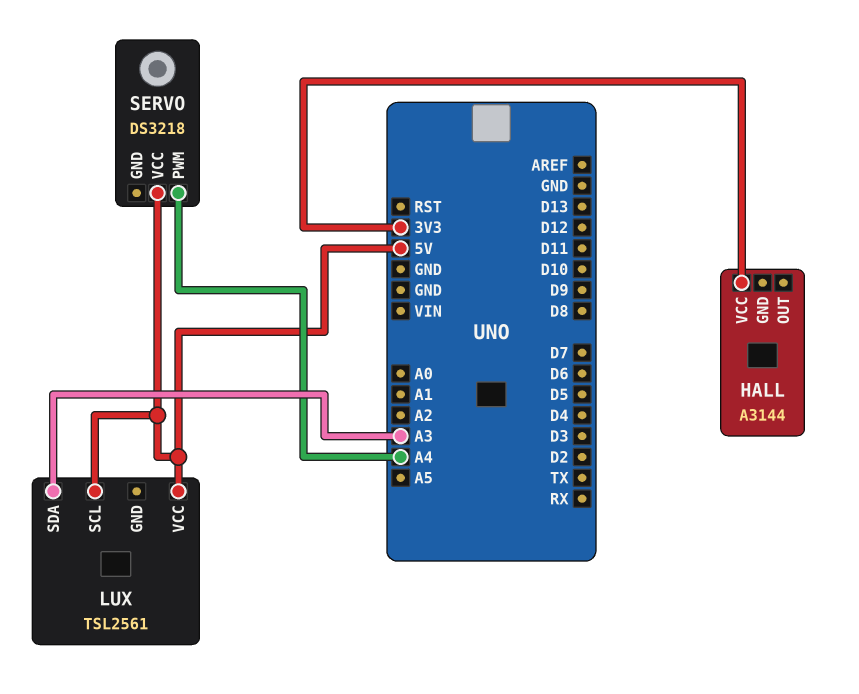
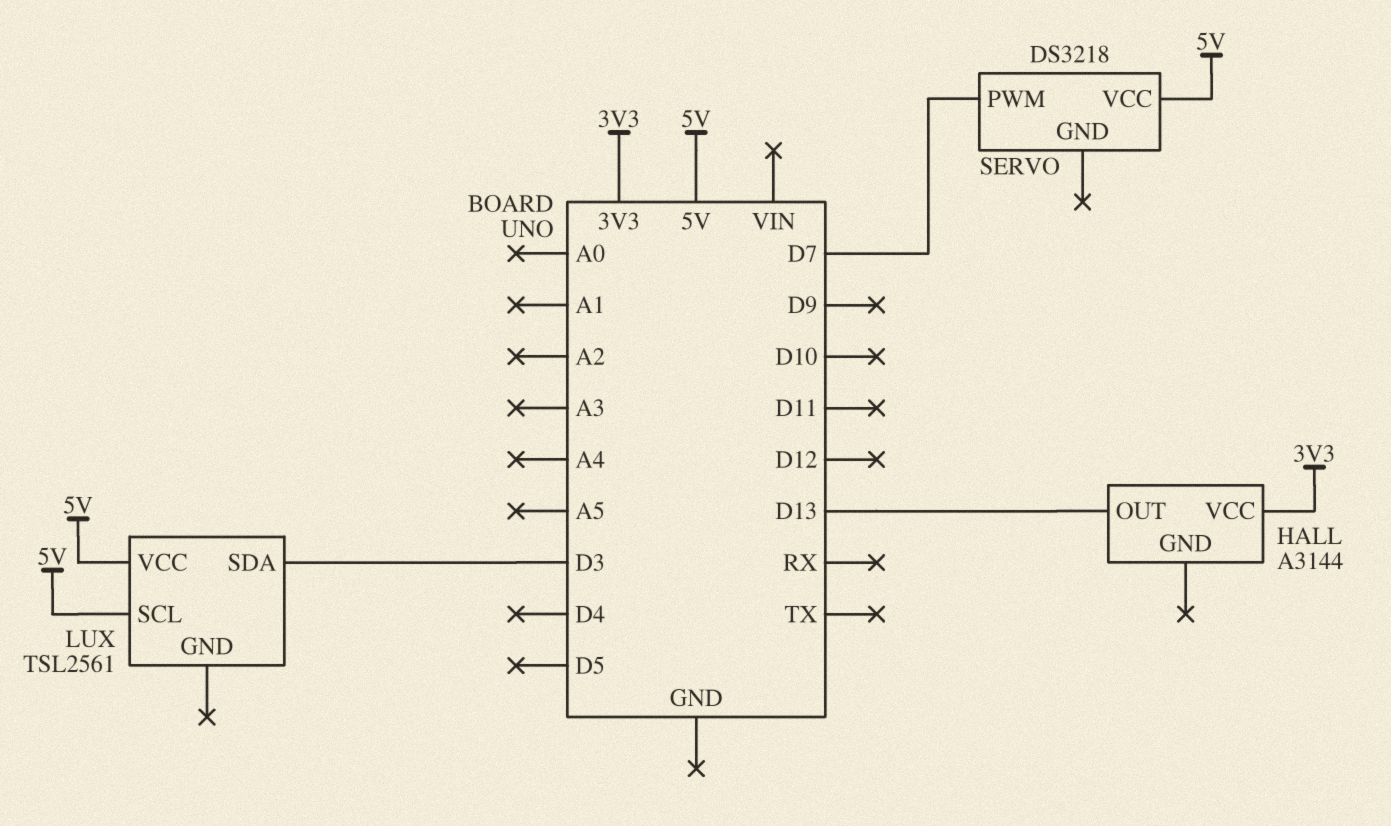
HALL pin OUT: none -> D13
LUX pin SDA: A3 -> D3
SERVO pin PWM: A4 -> D7

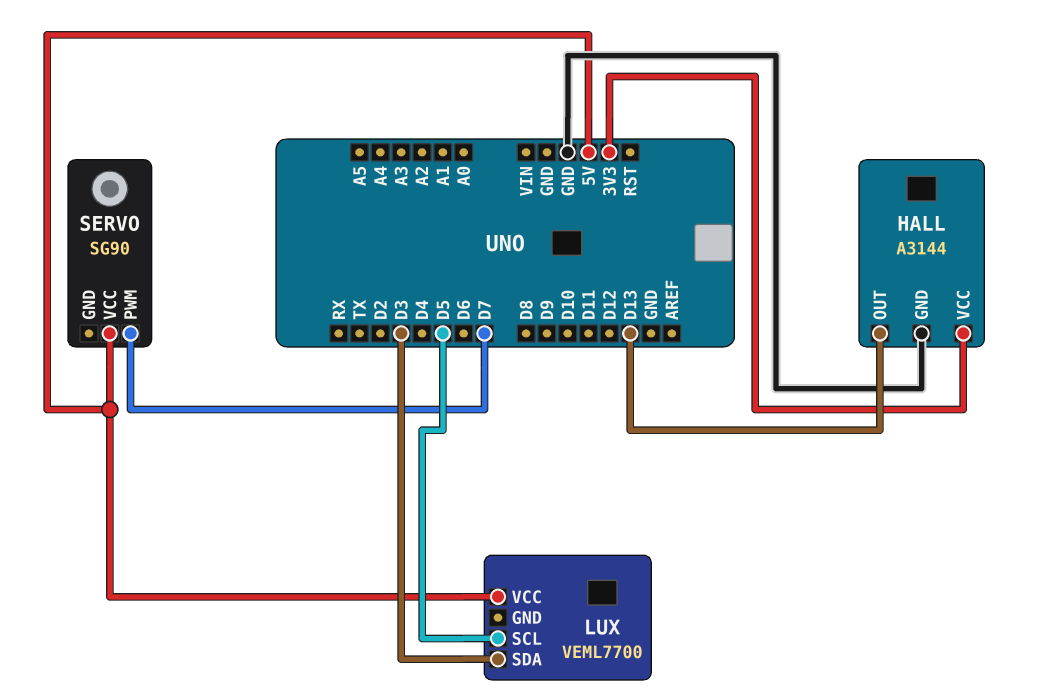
HALL pin GND: none -> GND
LUX: TSL2561 -> VEML7700
LUX pin SCL: 5V -> D5
SERVO: DS3218 -> SG90

